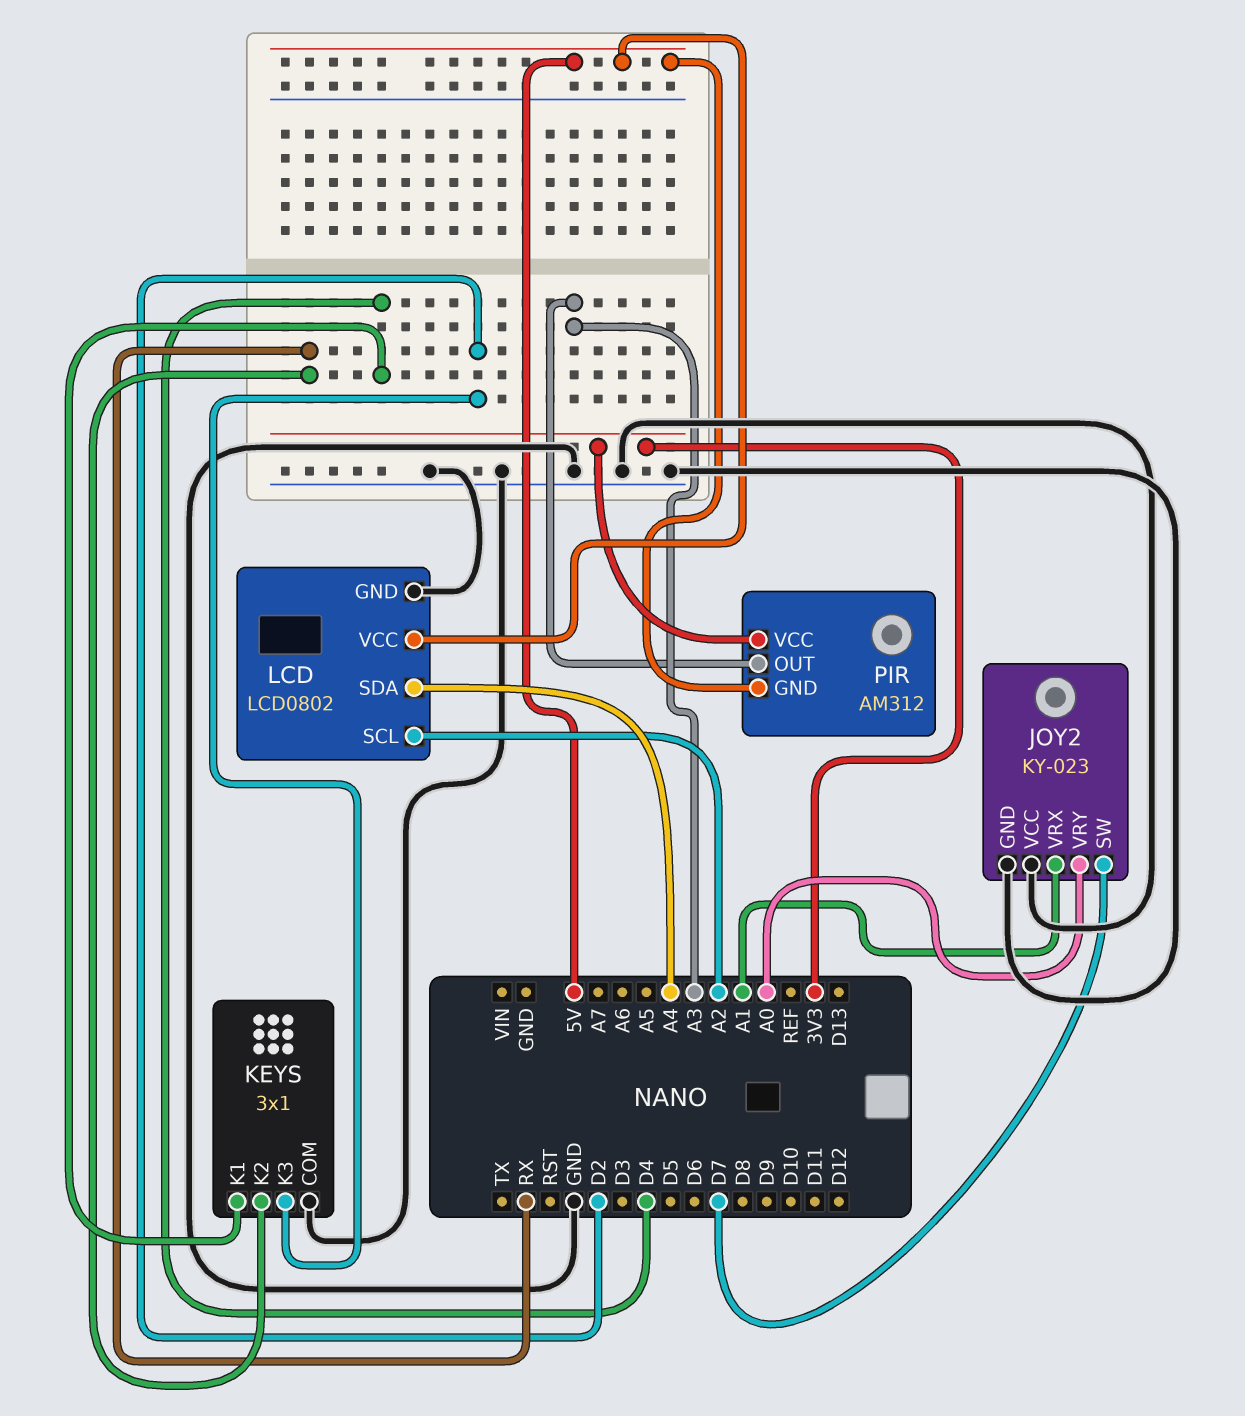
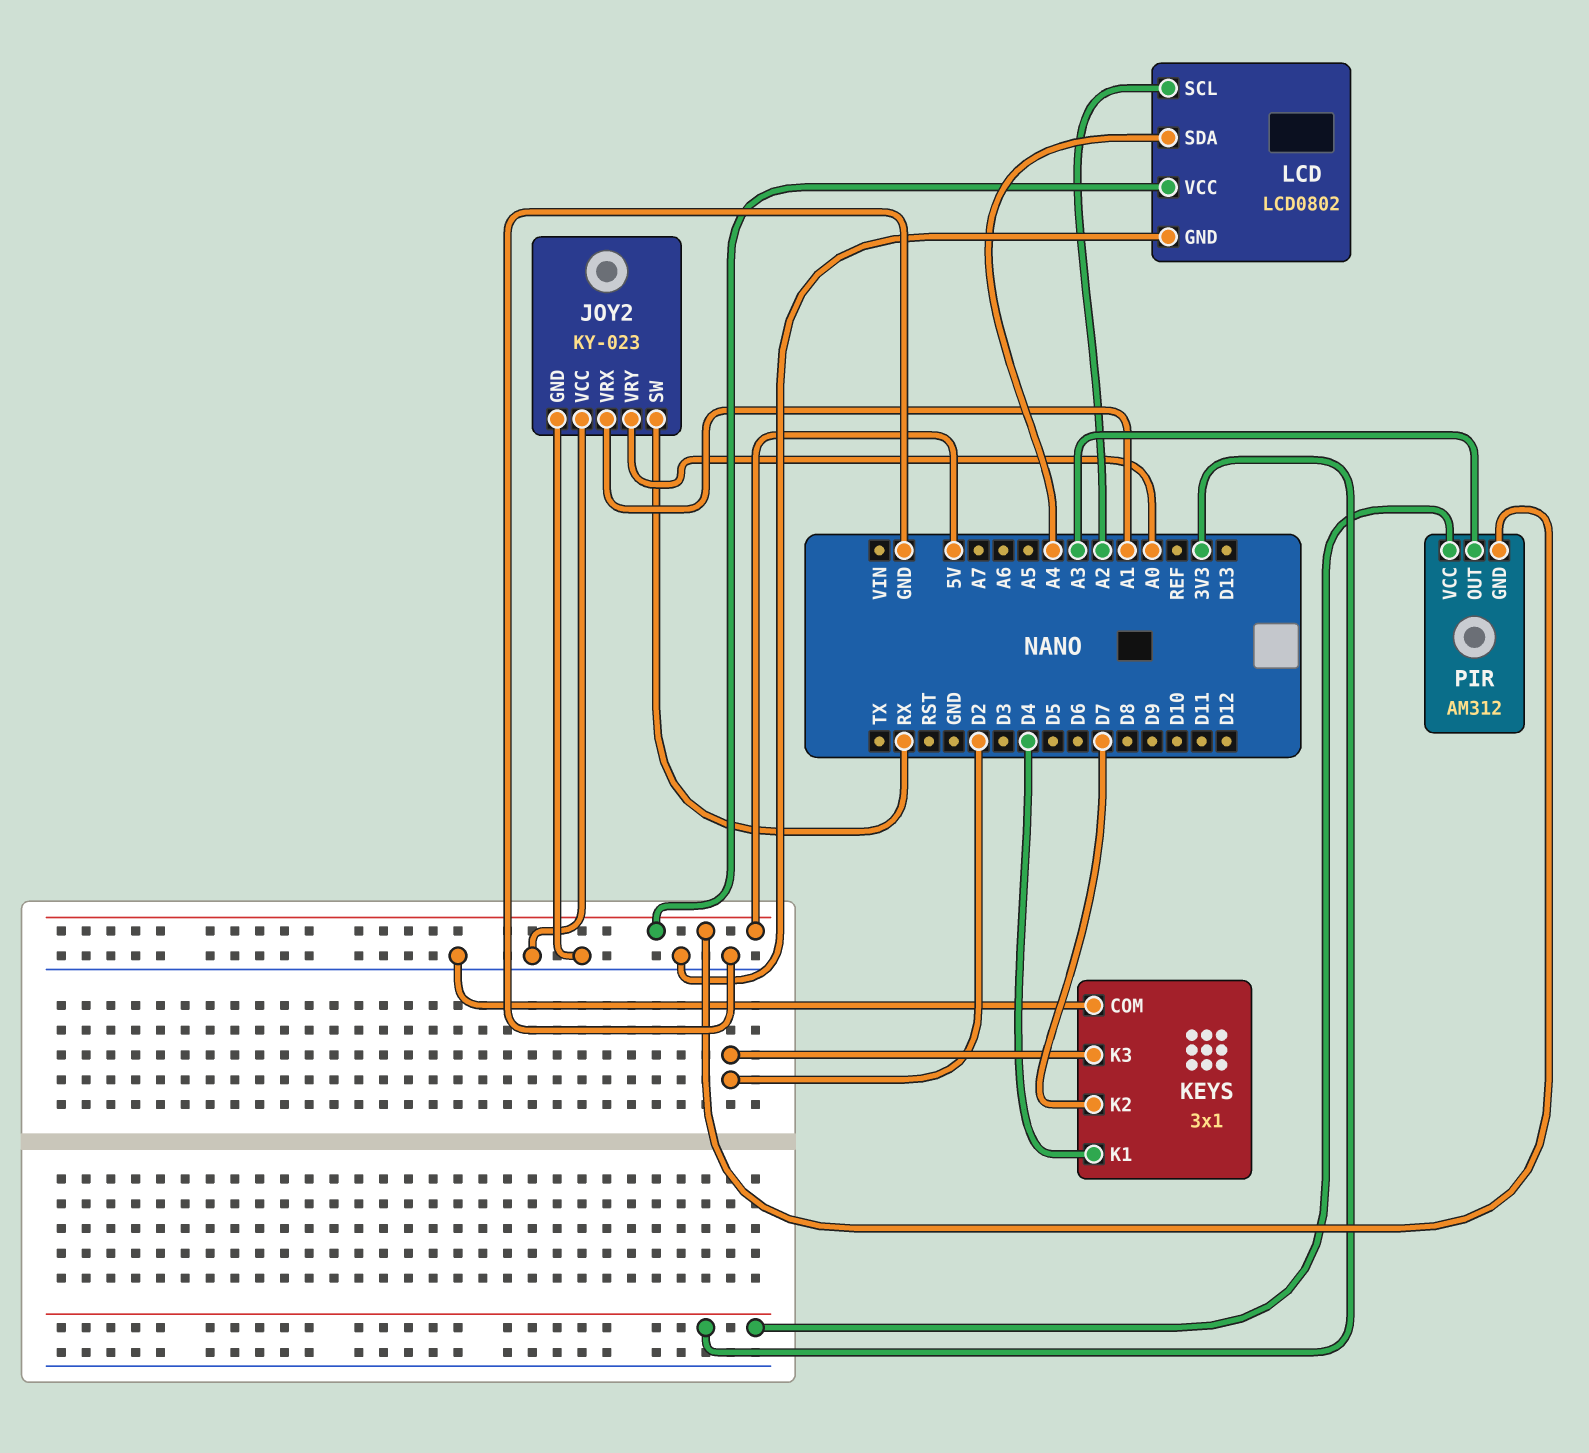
JOY2 pin SW: D7 -> RX
KEYS pin K2: RX -> D7

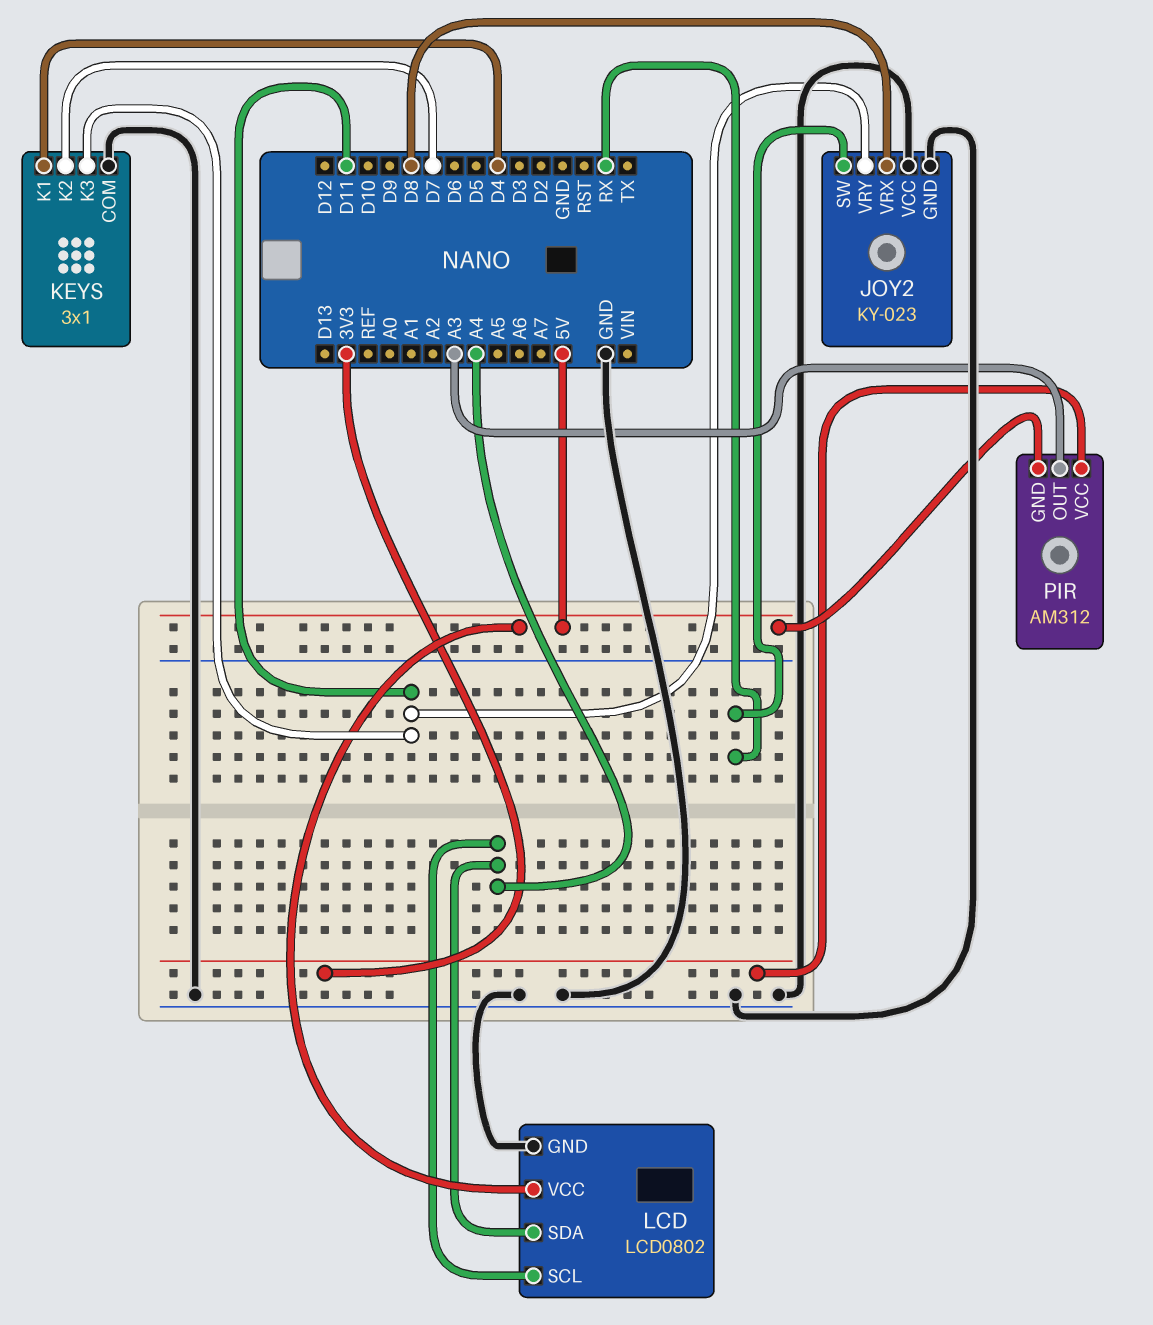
JOY2 pin VRX: A1 -> D8
JOY2 pin VRY: A0 -> D11
KEYS pin K3: D2 -> D11
LCD pin SCL: A2 -> A4

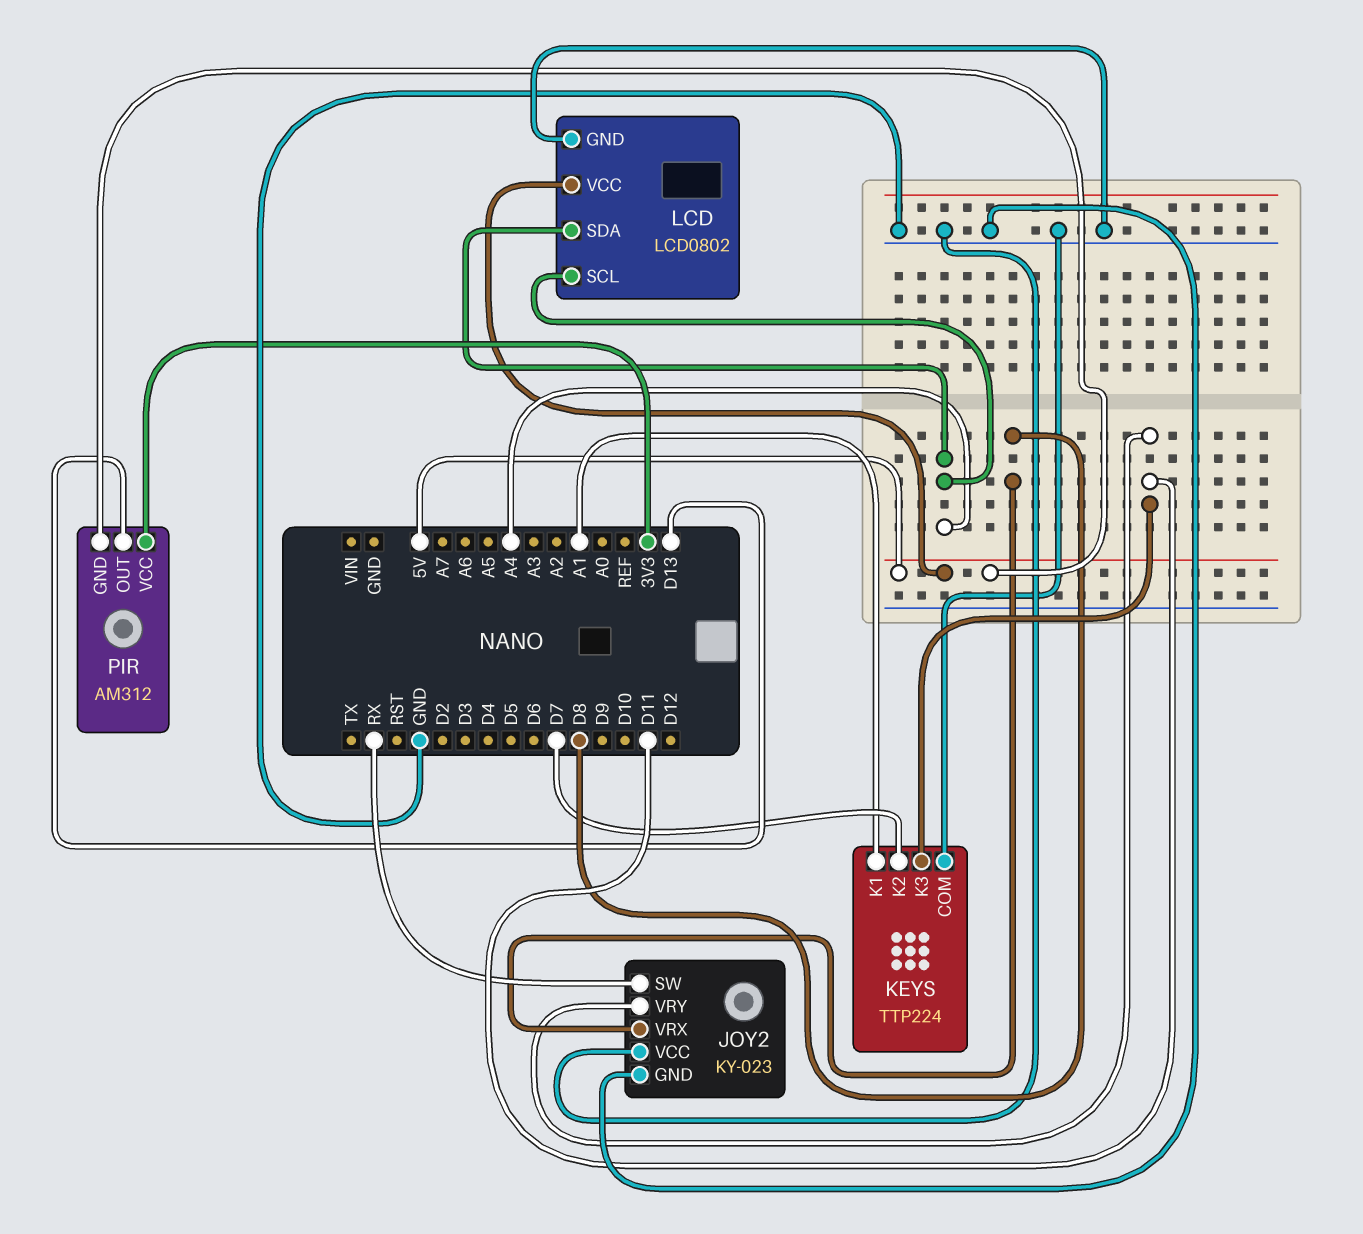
KEYS: 3x1 -> TTP224
KEYS pin K1: D4 -> A1
PIR pin OUT: A3 -> D13

